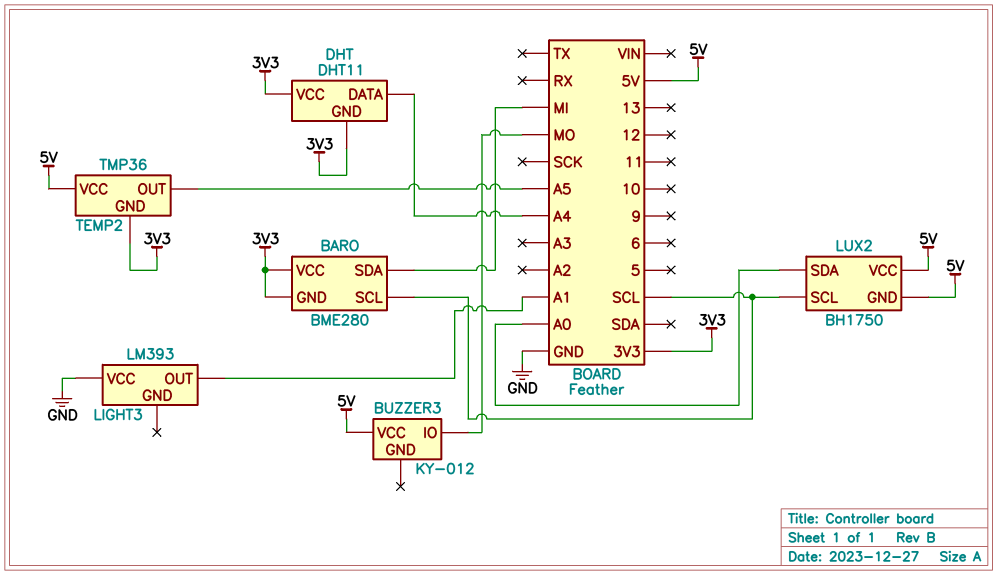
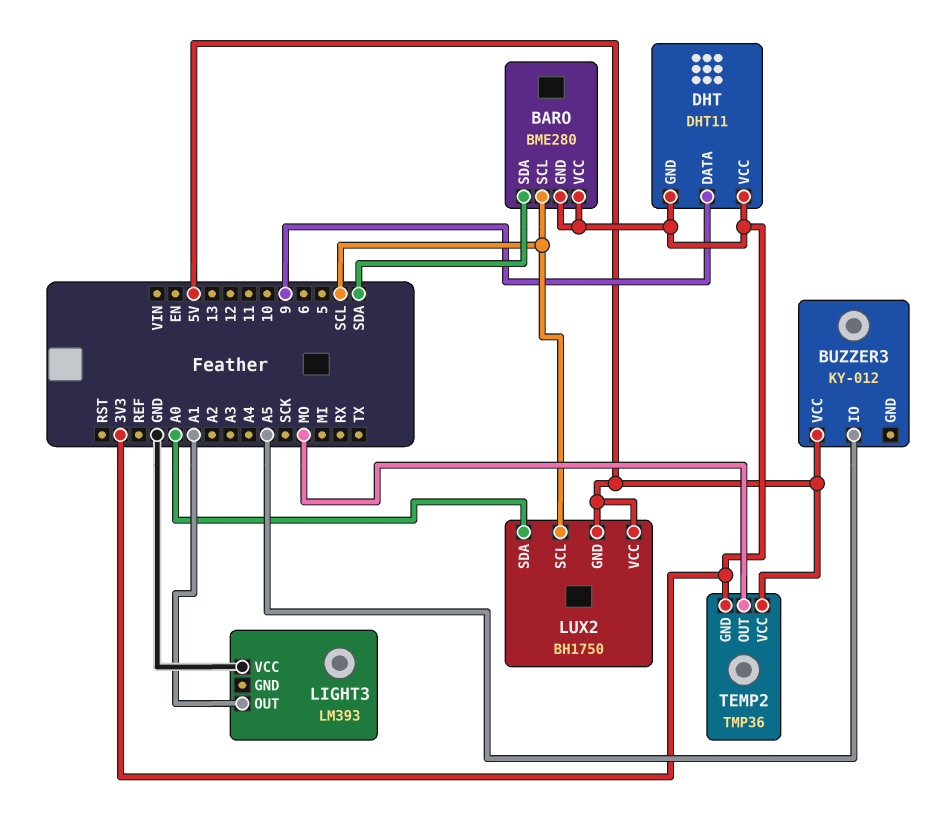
BARO pin SDA: MI -> SDA
BUZZER3 pin IO: MO -> A5
DHT pin DATA: A4 -> 9
TEMP2 pin OUT: A5 -> MO

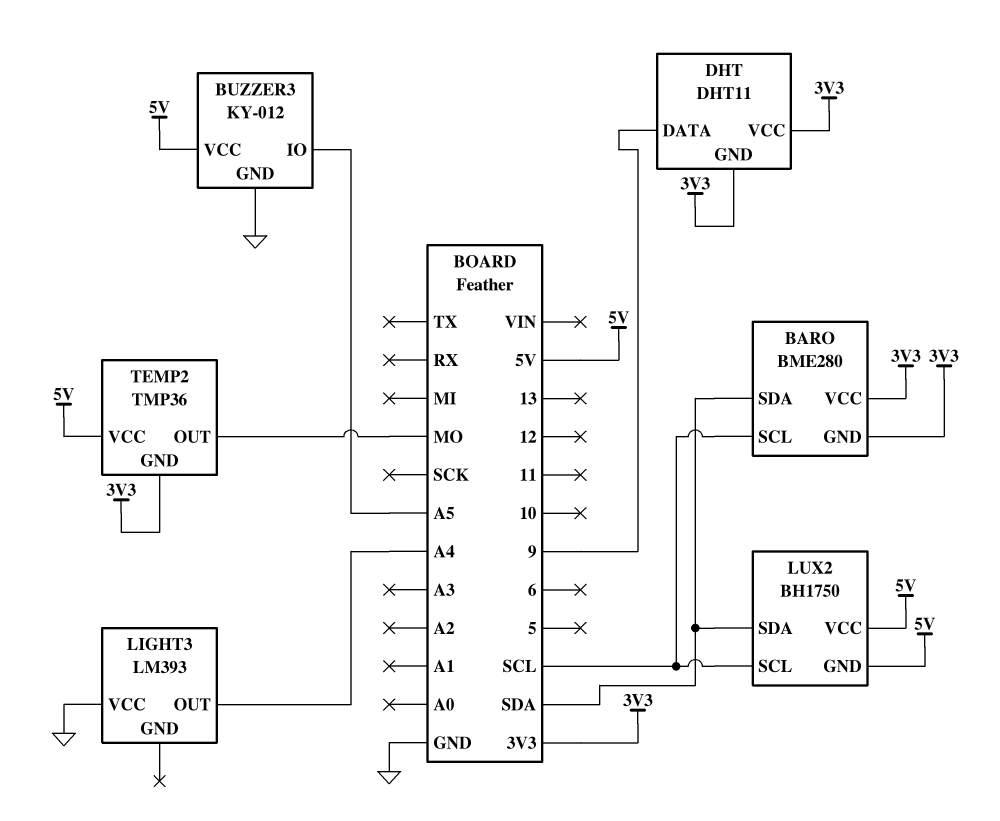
BUZZER3 pin GND: none -> GND
LIGHT3 pin OUT: A1 -> A4
LUX2 pin SDA: A0 -> SDA

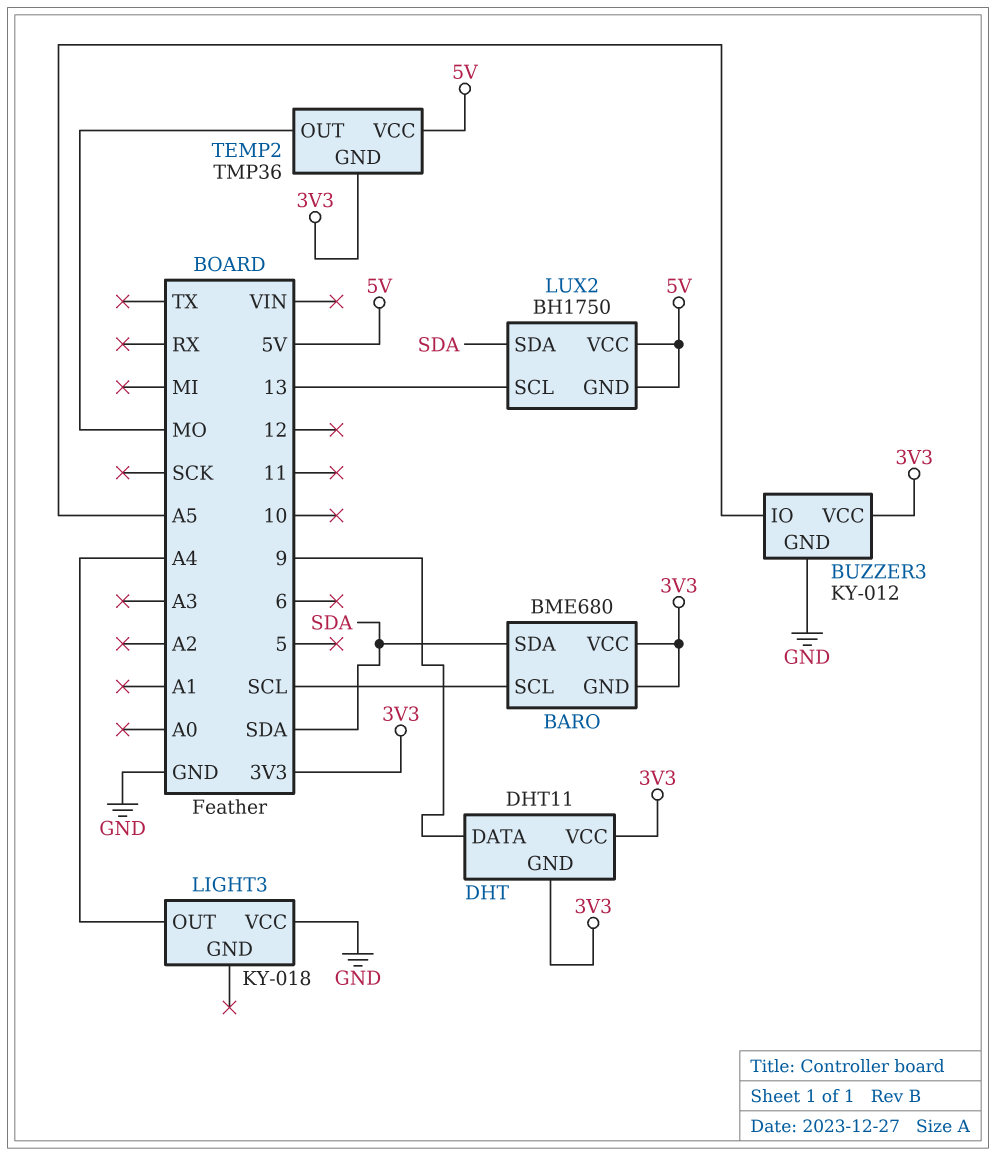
BARO: BME280 -> BME680
BUZZER3 pin VCC: 5V -> 3V3
LIGHT3: LM393 -> KY-018
LUX2 pin SCL: SCL -> 13

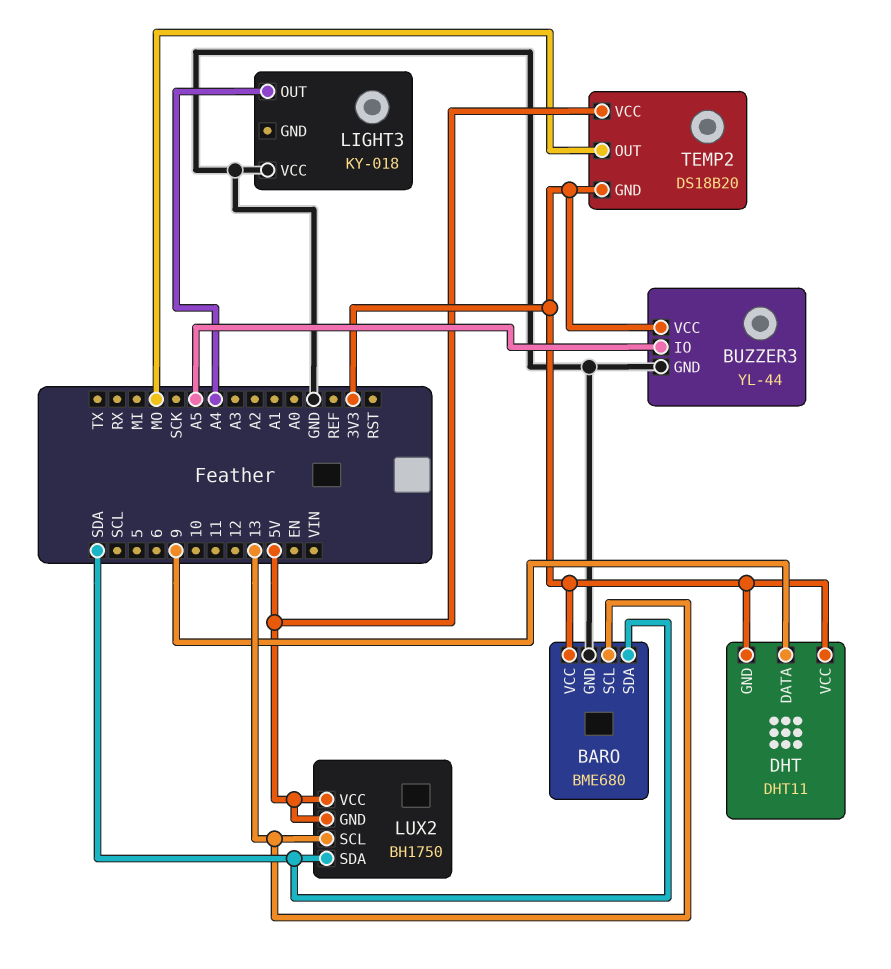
BARO pin GND: 3V3 -> GND
BARO pin SCL: SCL -> 13
BUZZER3: KY-012 -> YL-44
TEMP2: TMP36 -> DS18B20

